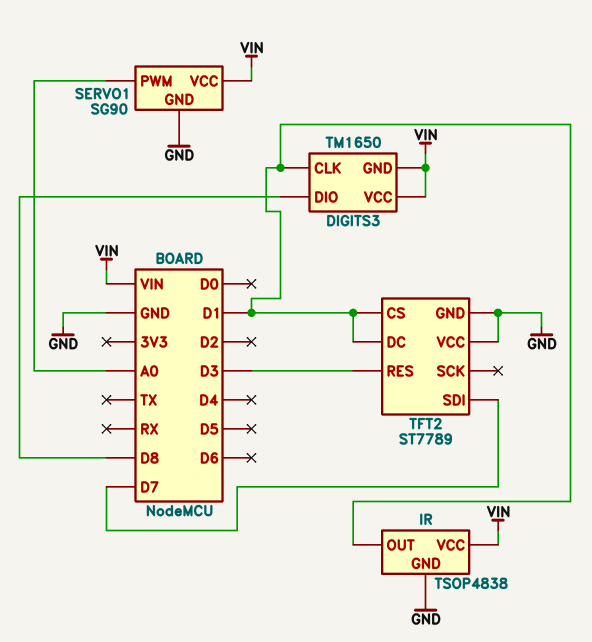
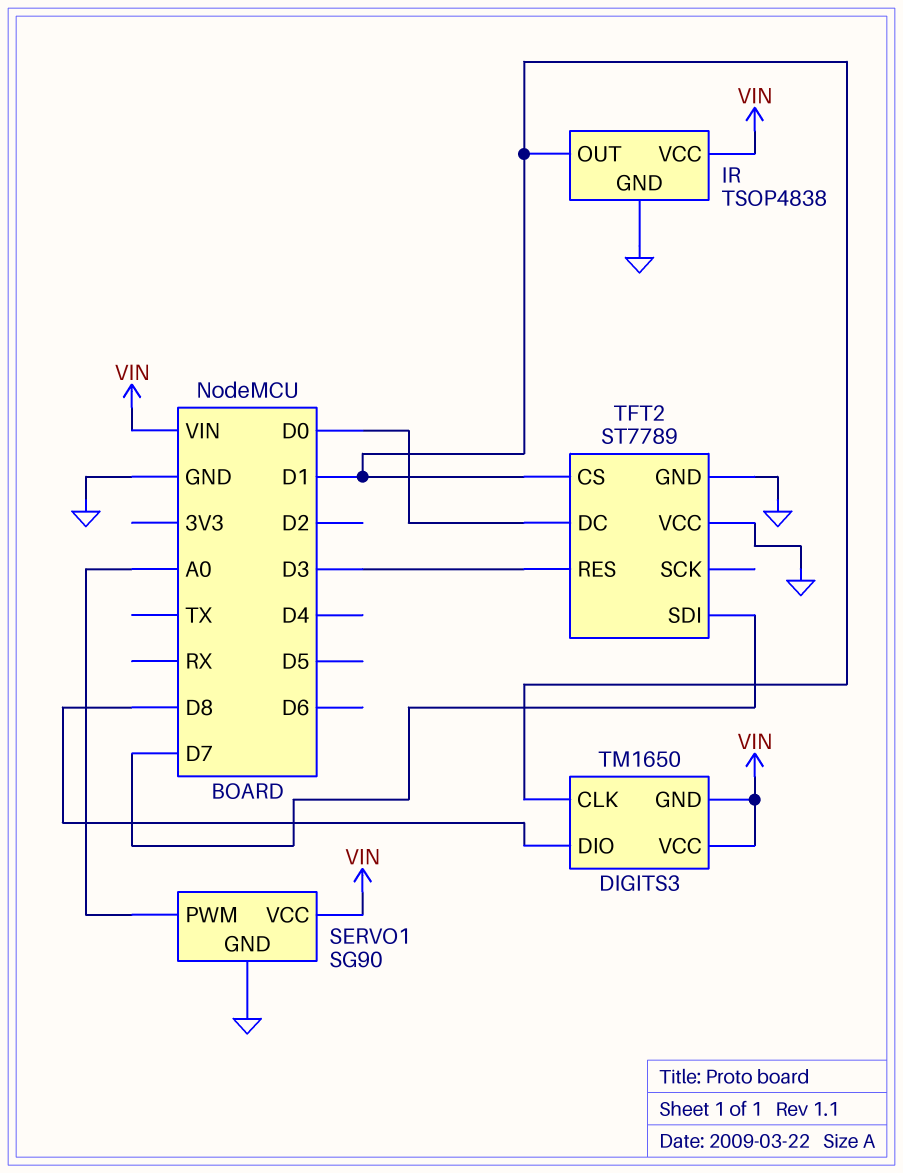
TFT2 pin DC: D1 -> D0

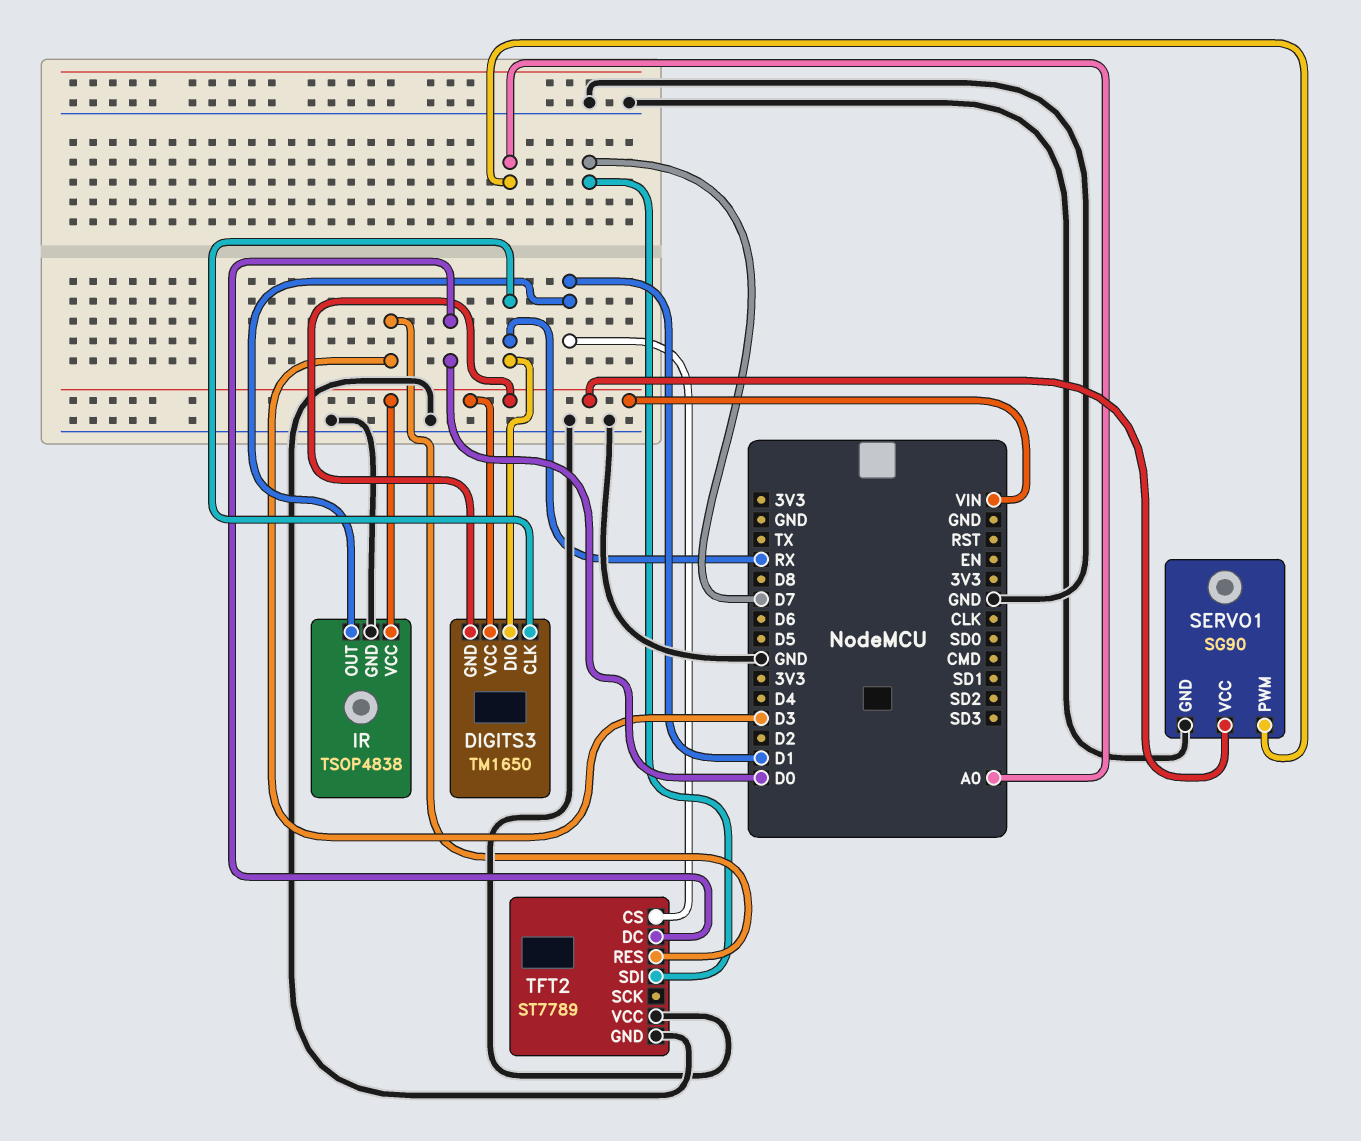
DIGITS3 pin CLK: D1 -> RX
DIGITS3 pin DIO: D8 -> RX

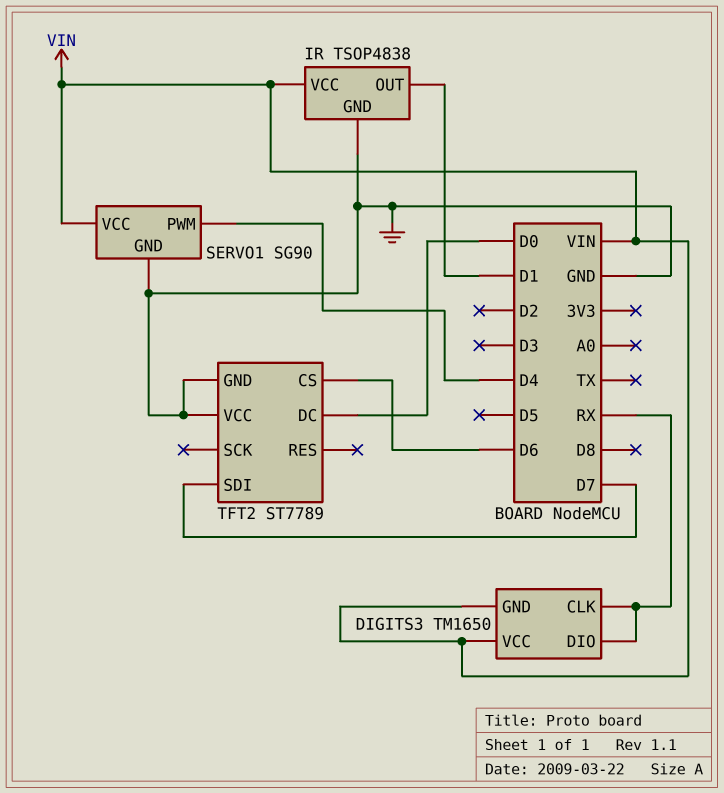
SERVO1 pin PWM: A0 -> D4
TFT2 pin CS: D1 -> D6
TFT2 pin RES: D3 -> none

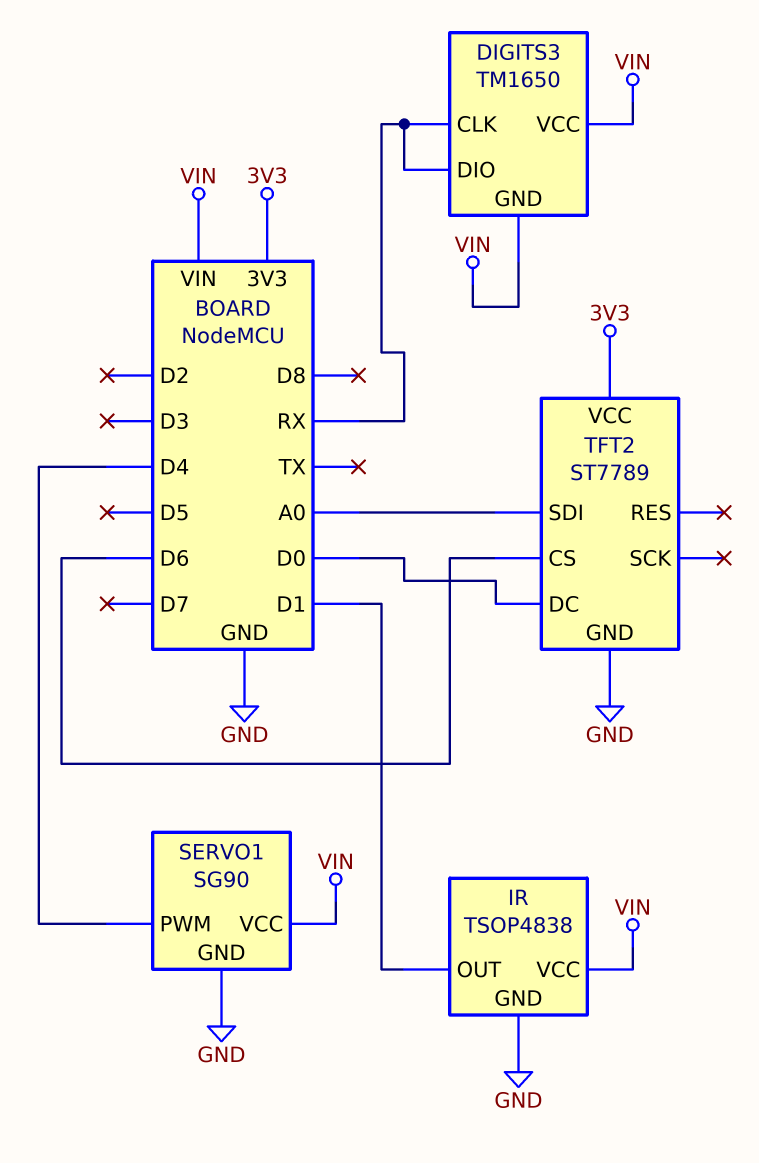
TFT2 pin SDI: D7 -> A0
TFT2 pin VCC: GND -> 3V3

